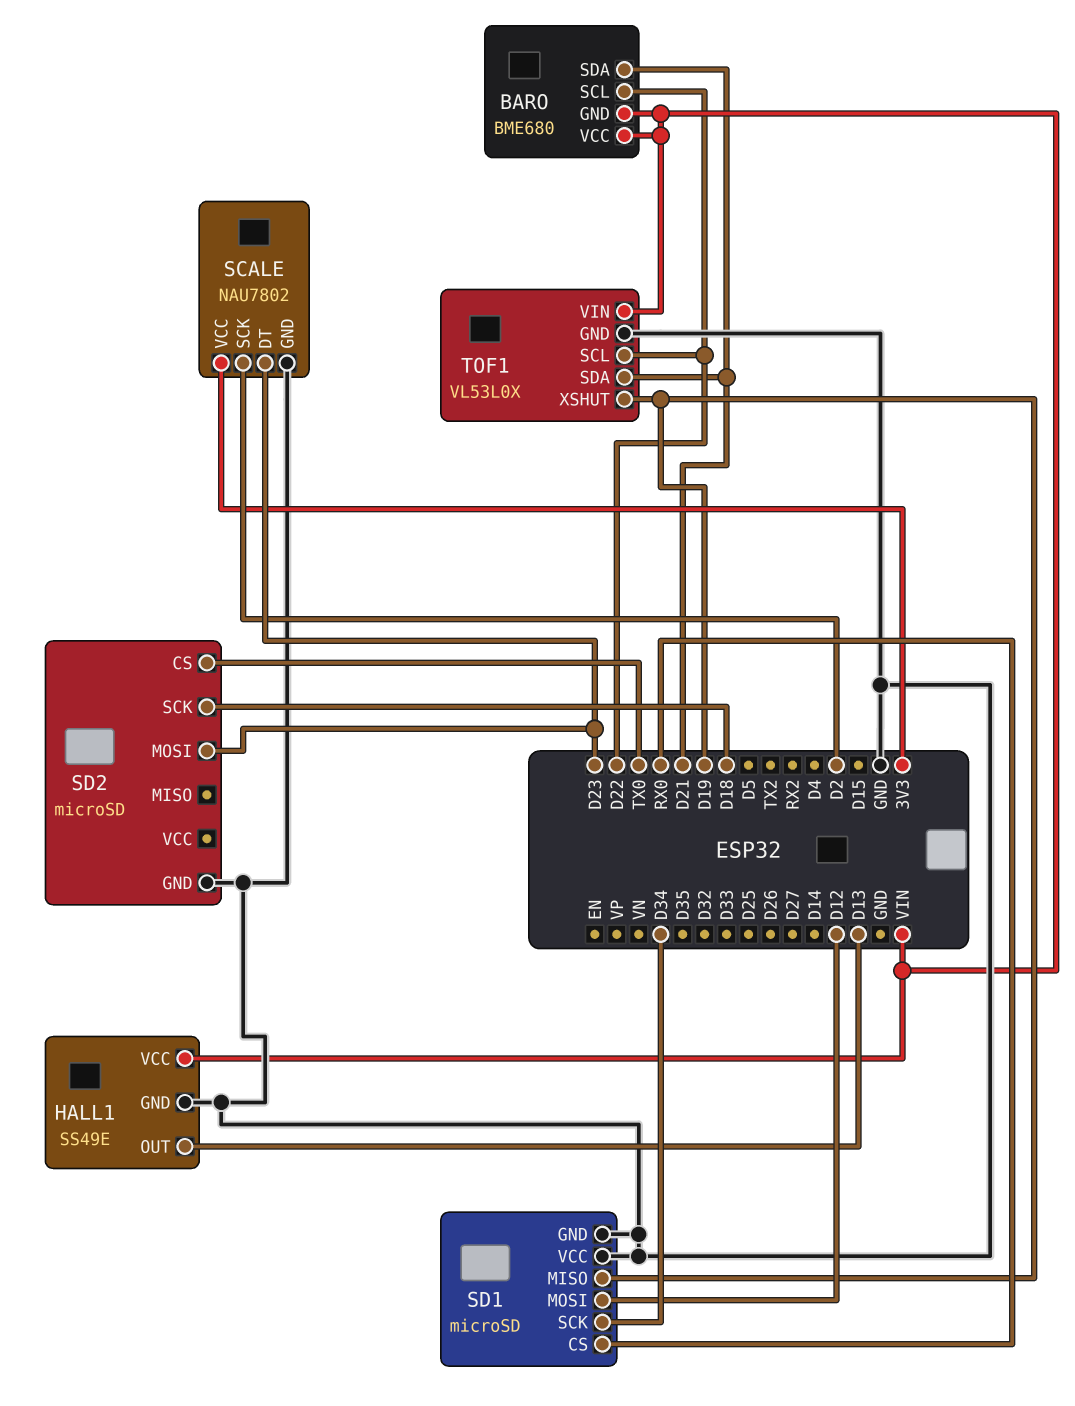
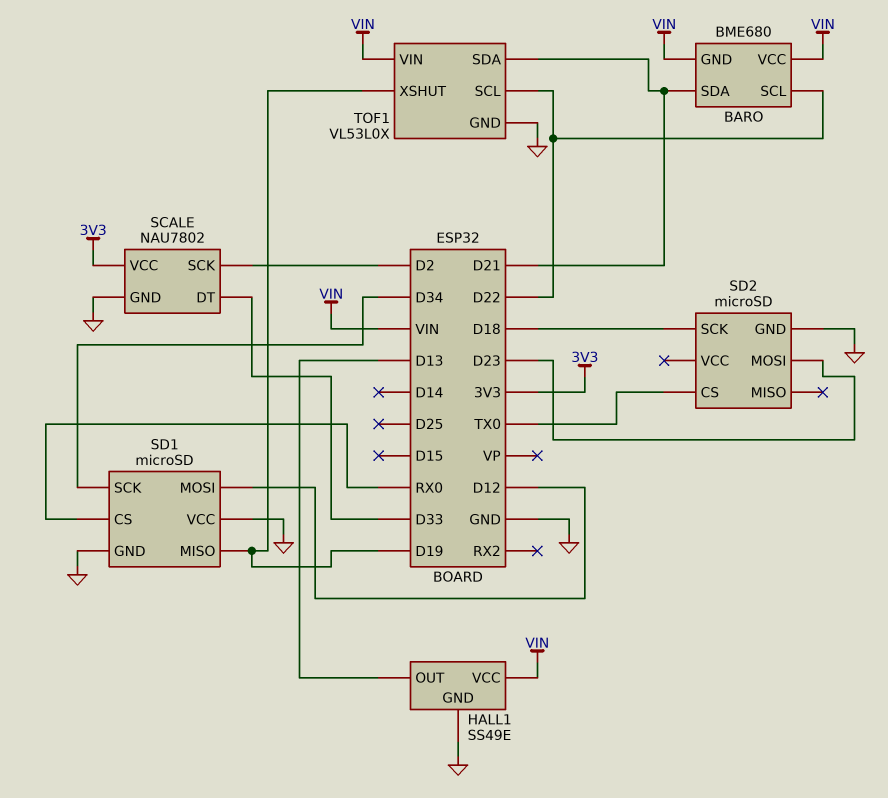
SCALE pin DT: D23 -> D33

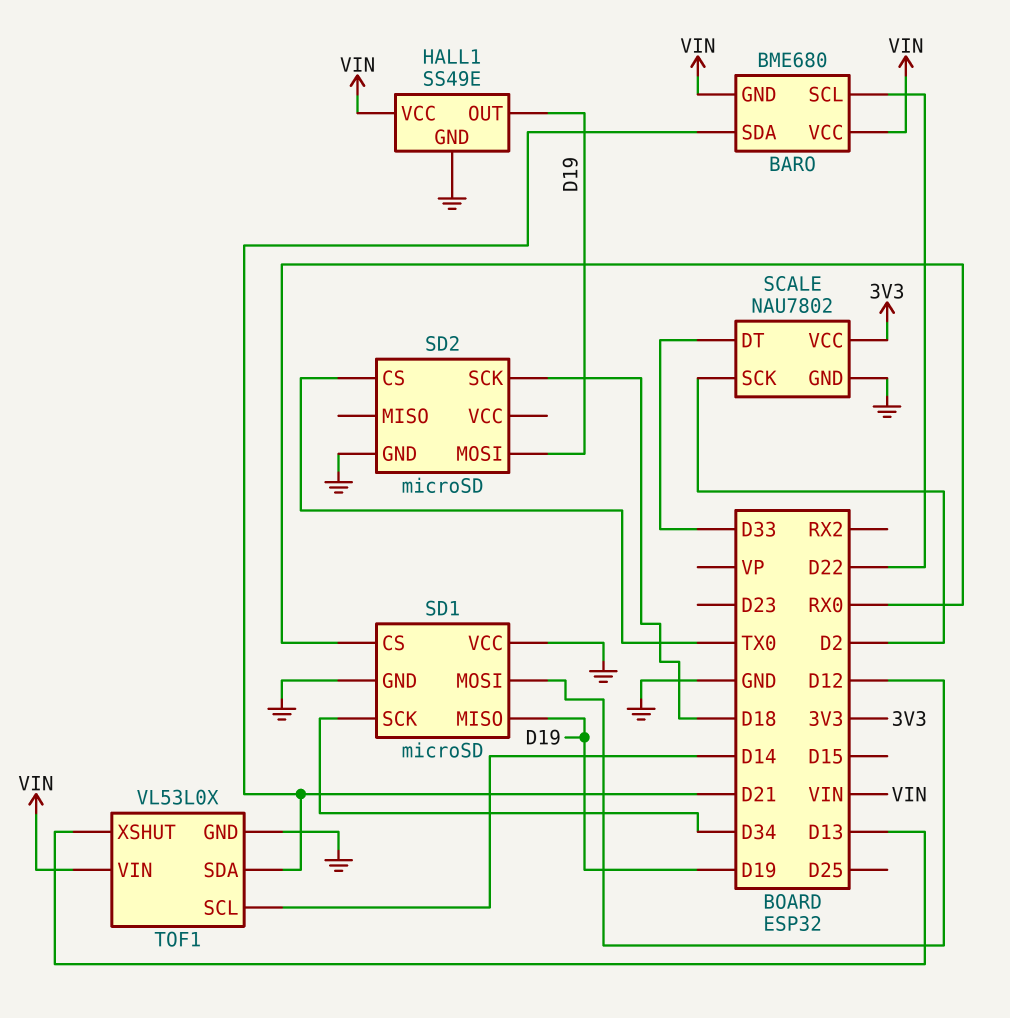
HALL1 pin OUT: D13 -> D19
SD2 pin MOSI: D23 -> D19
TOF1 pin SCL: D22 -> D14
TOF1 pin XSHUT: D19 -> D13

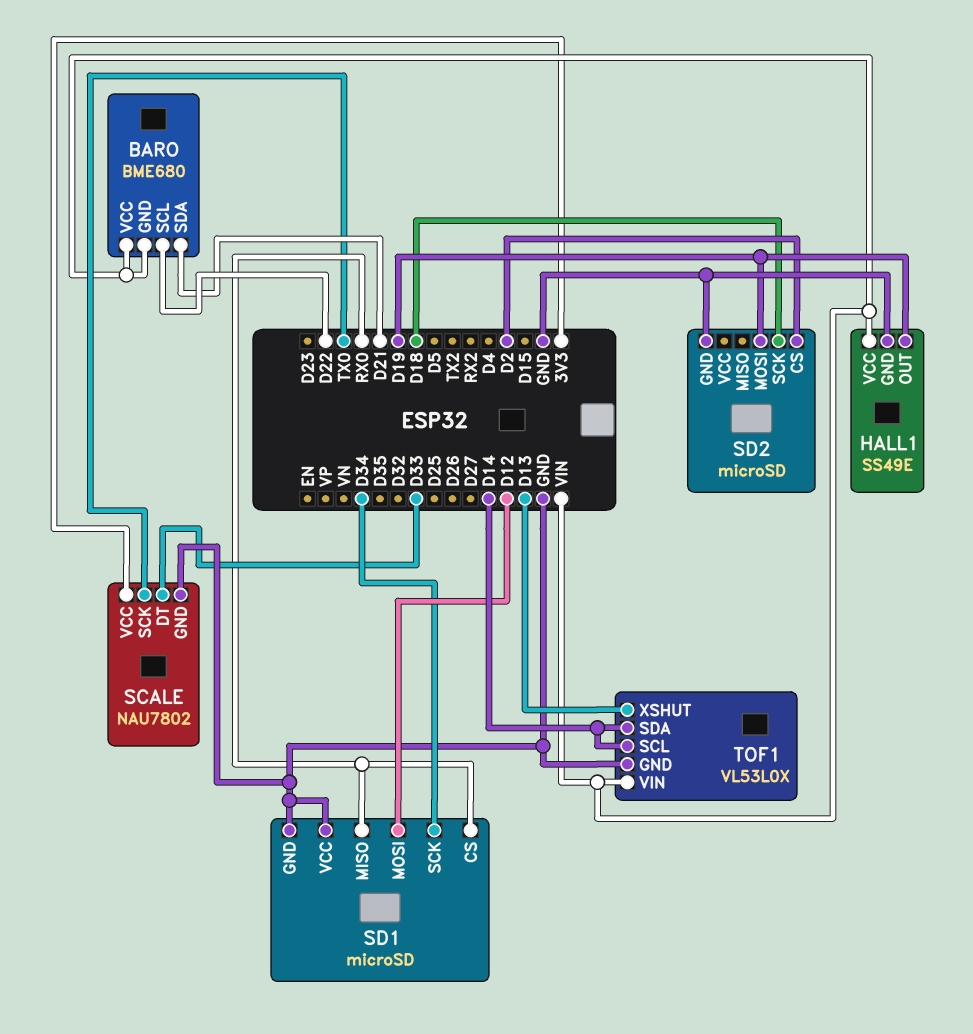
SCALE pin SCK: D2 -> TX0
SD1 pin MISO: D19 -> RX0
SD2 pin CS: TX0 -> D2
TOF1 pin SDA: D21 -> D14

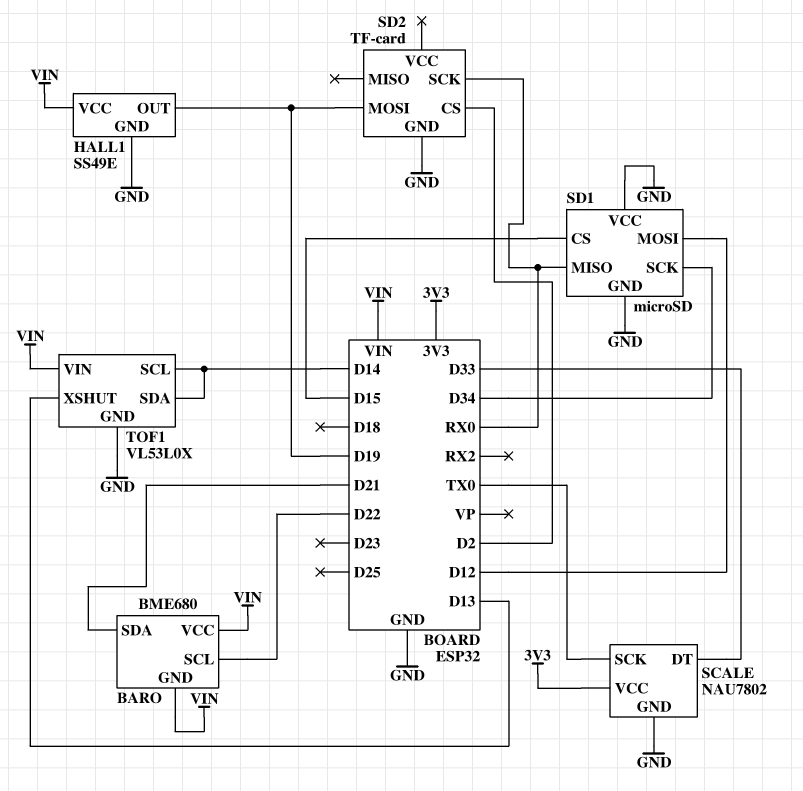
SD1 pin CS: RX0 -> D15
SD2: microSD -> TF-card
SD2 pin SCK: D18 -> RX0

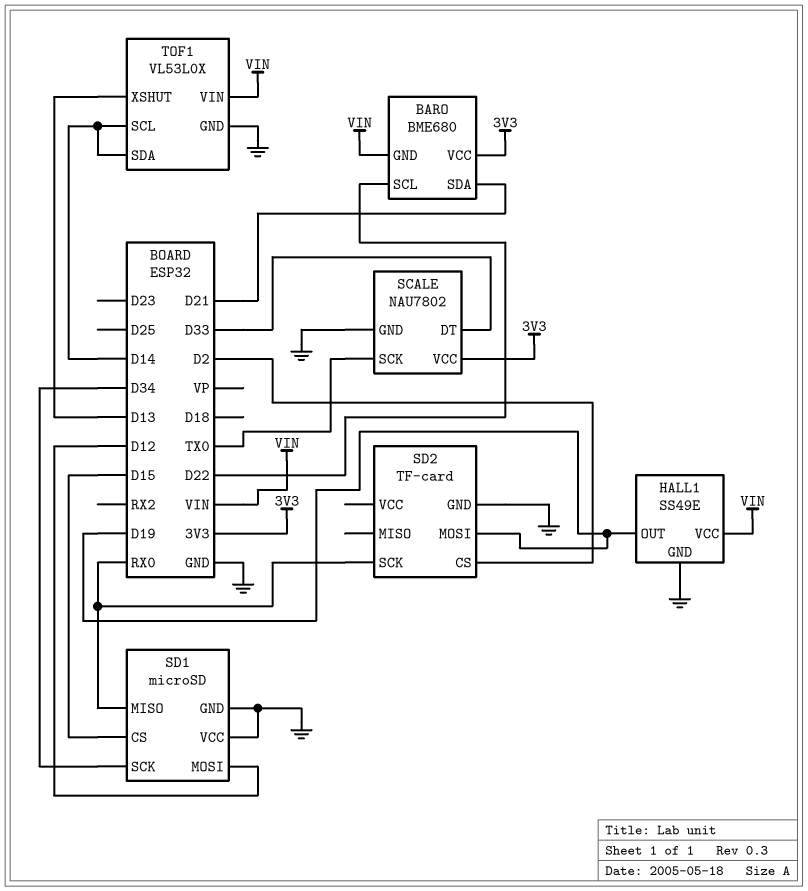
BARO pin VCC: VIN -> 3V3

